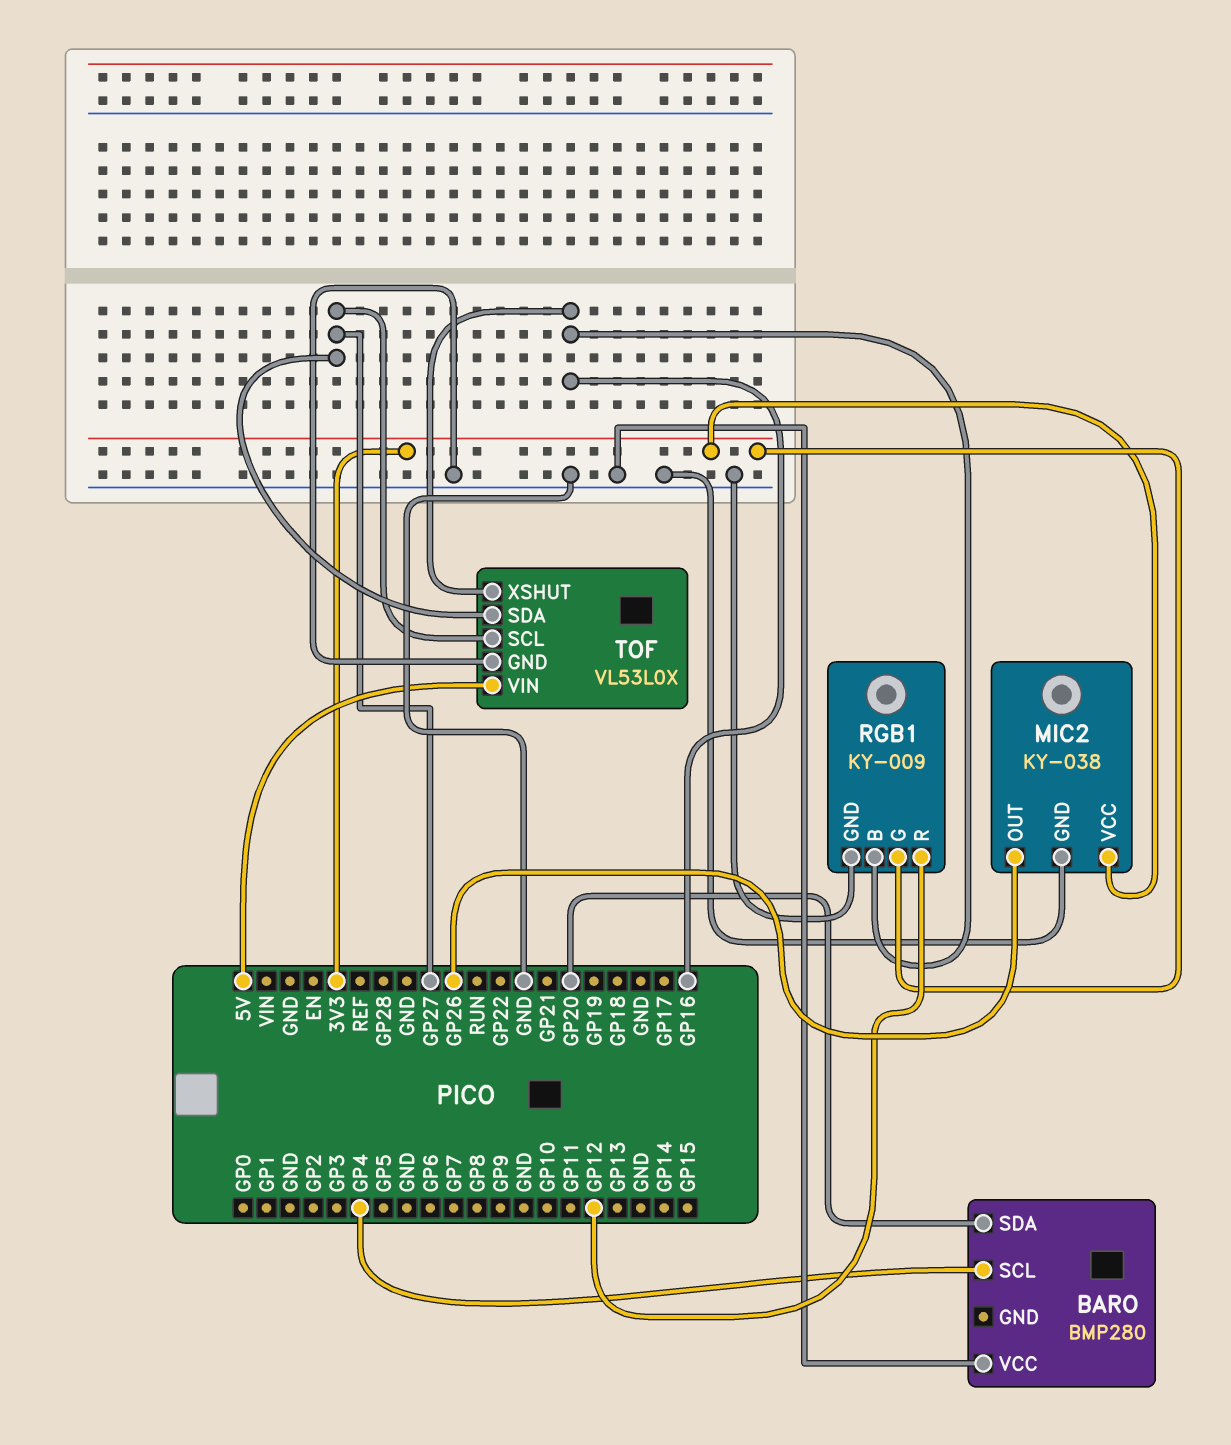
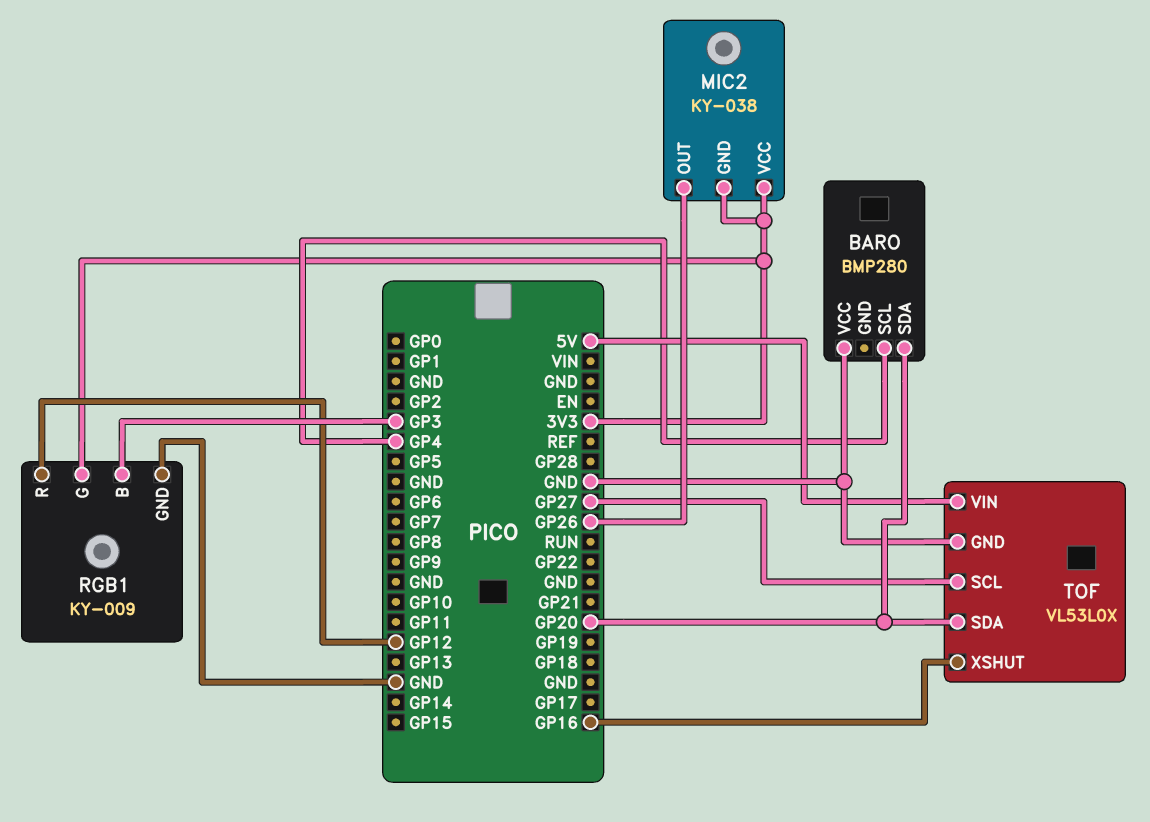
MIC2 pin GND: GND -> 3V3
RGB1 pin B: GP16 -> GP3
TOF pin SDA: GP27 -> GP20

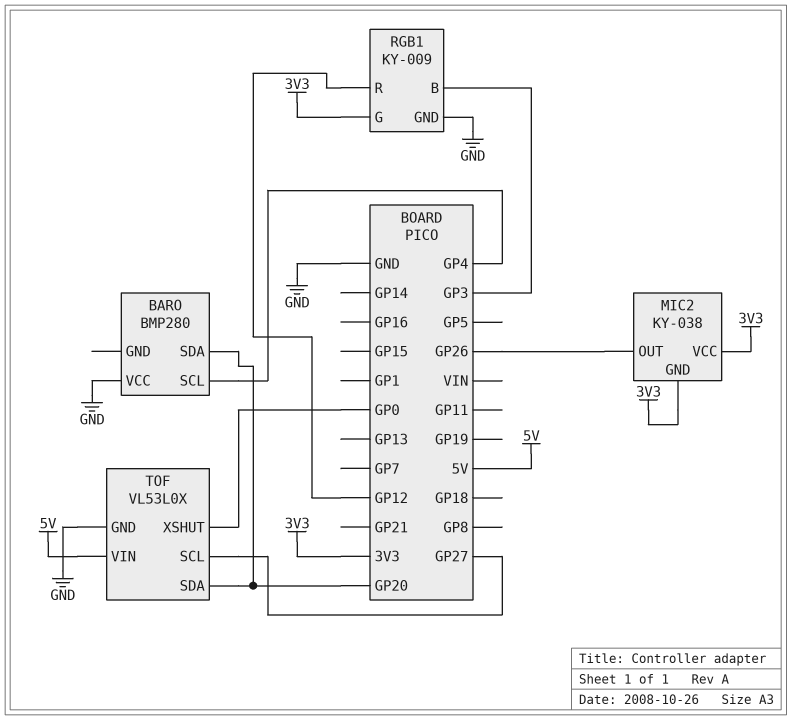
TOF pin XSHUT: GP16 -> GP0

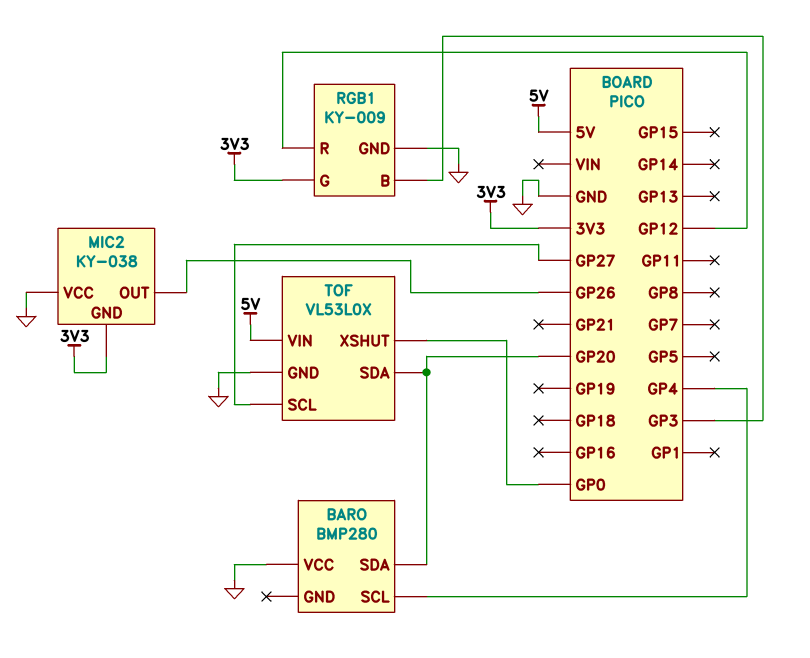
MIC2 pin VCC: 3V3 -> GND

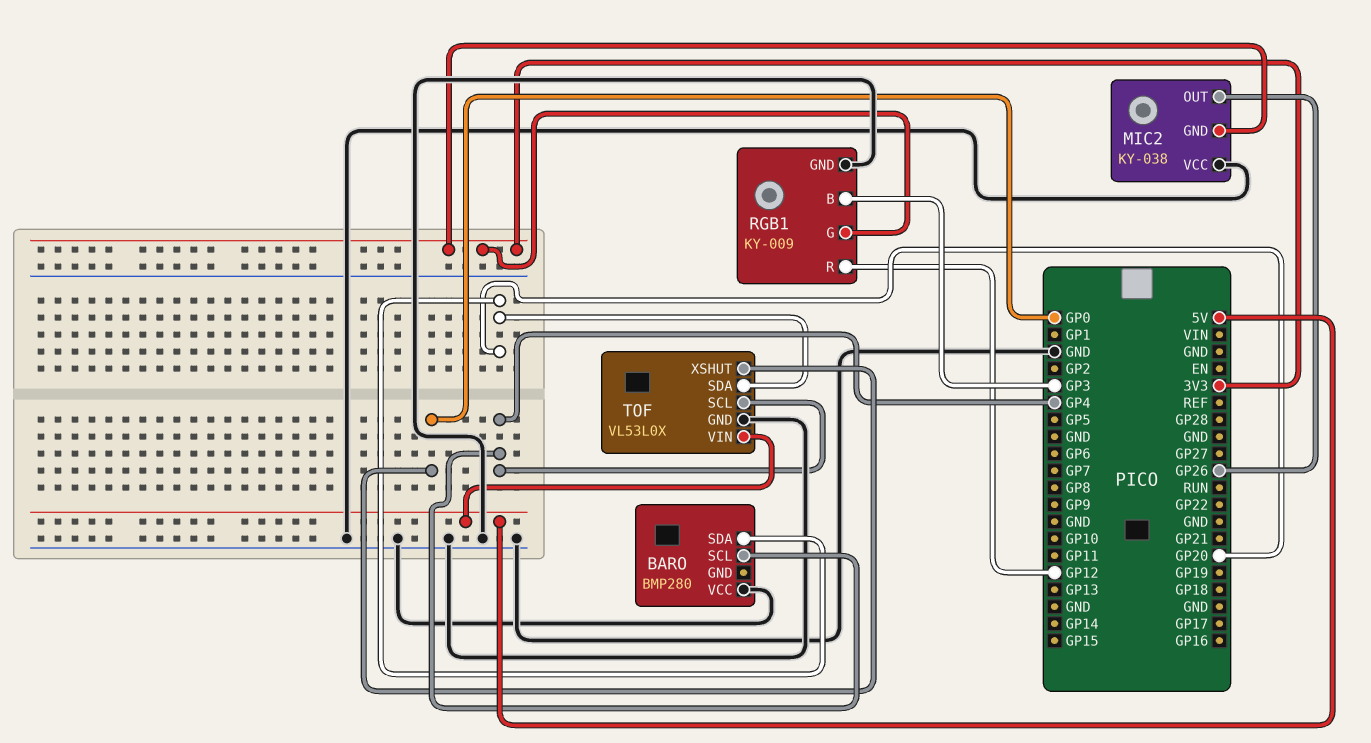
TOF pin SCL: GP27 -> GP4

